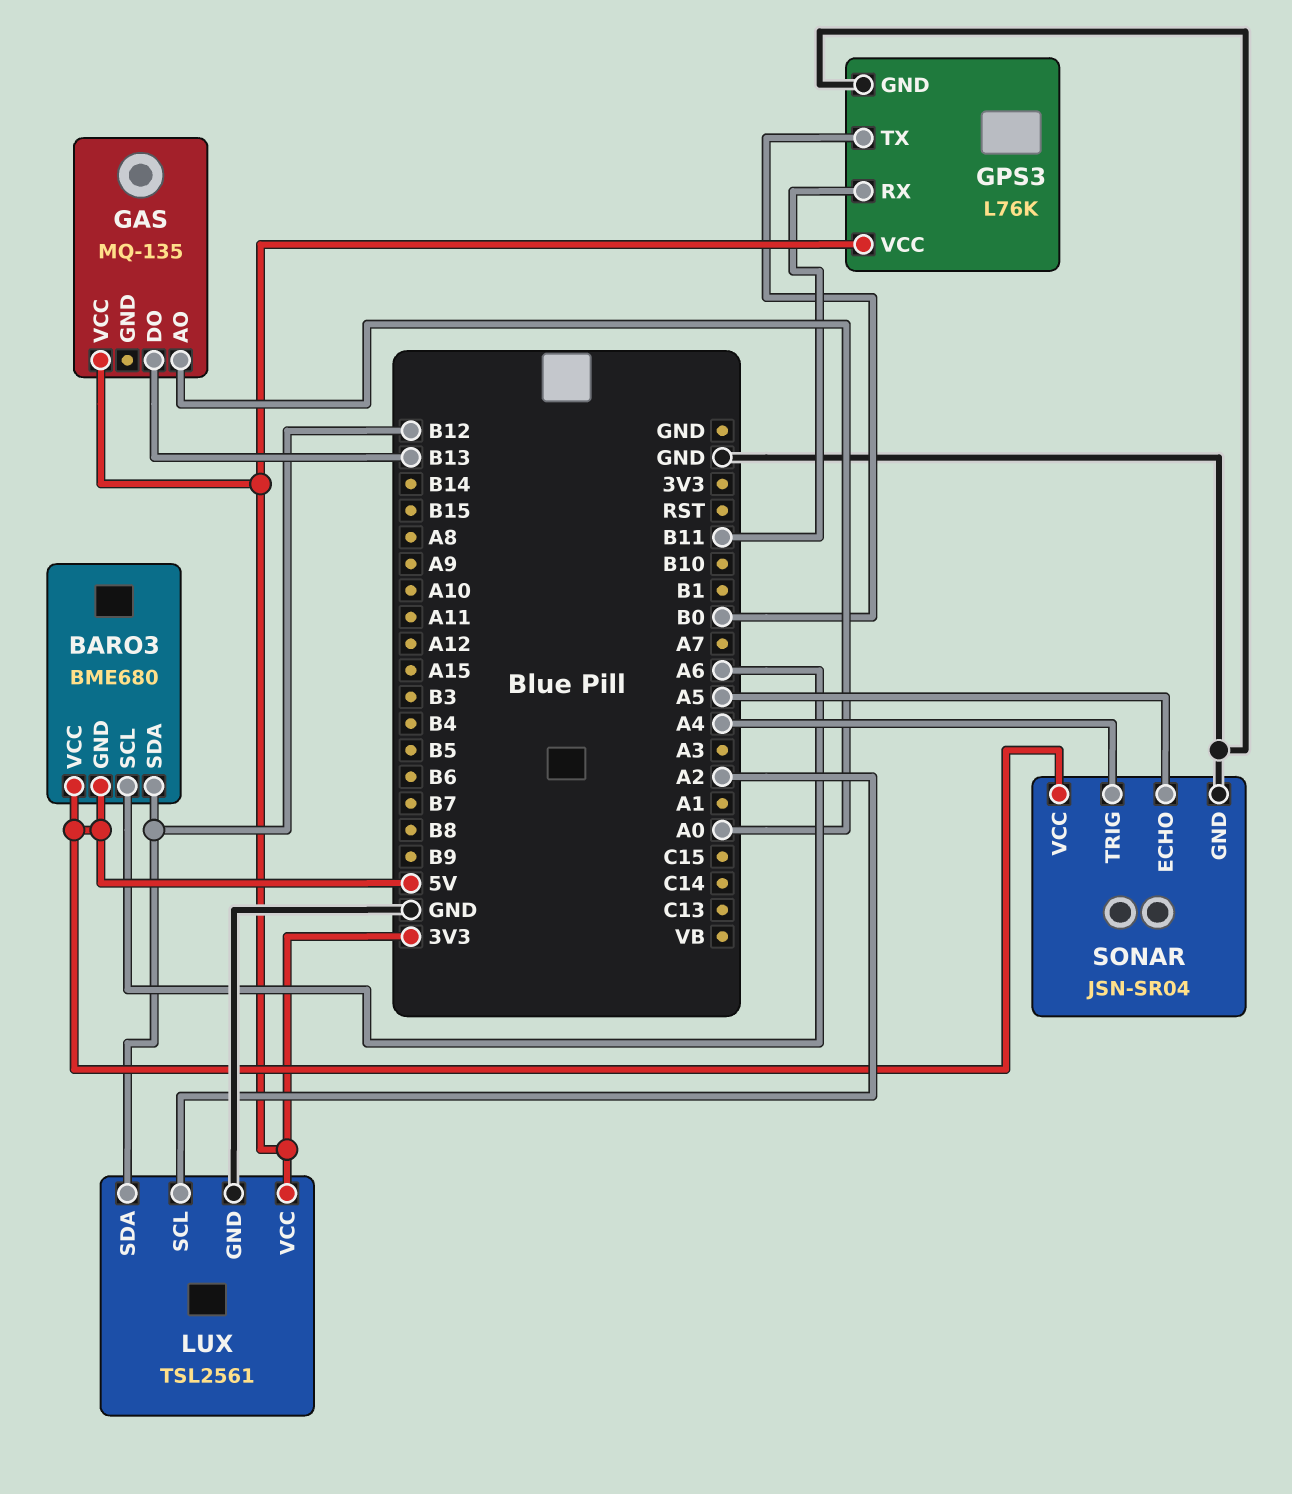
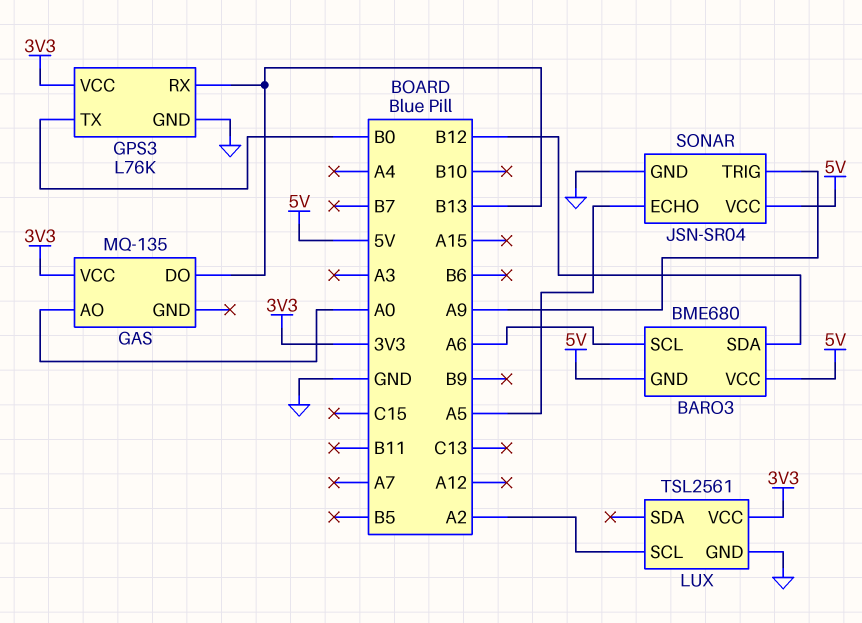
GPS3 pin RX: B11 -> B13
LUX pin SDA: B12 -> none
SONAR pin TRIG: A4 -> A9

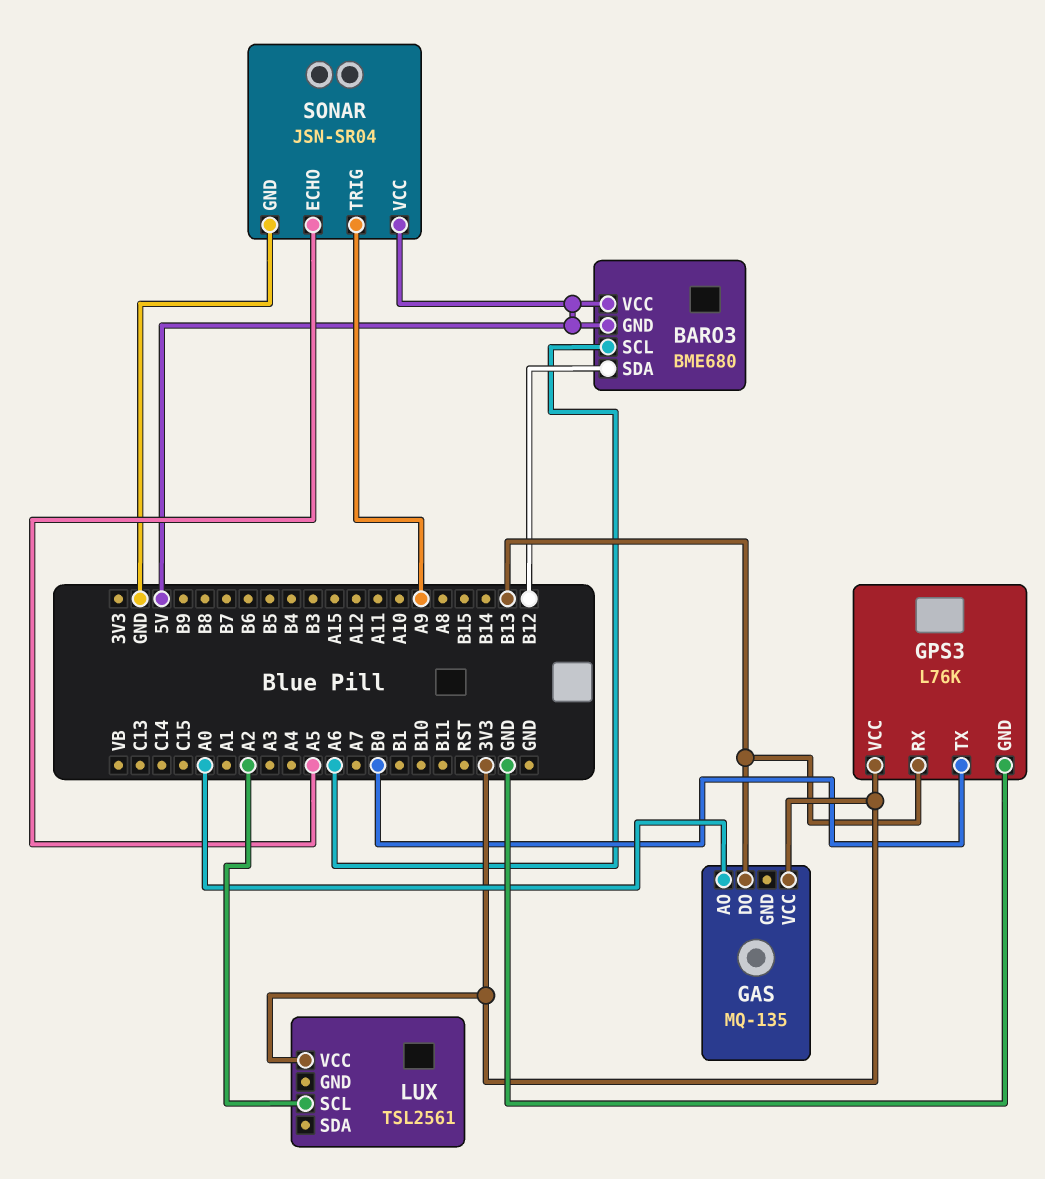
LUX pin GND: GND -> none

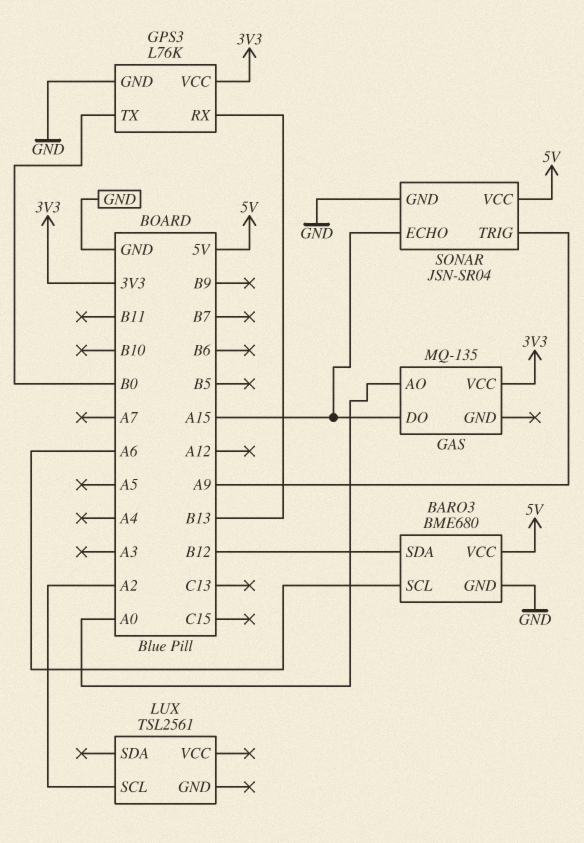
BARO3 pin GND: 5V -> GND
GAS pin DO: B13 -> A15
LUX pin VCC: 3V3 -> none
SONAR pin ECHO: A5 -> A15

